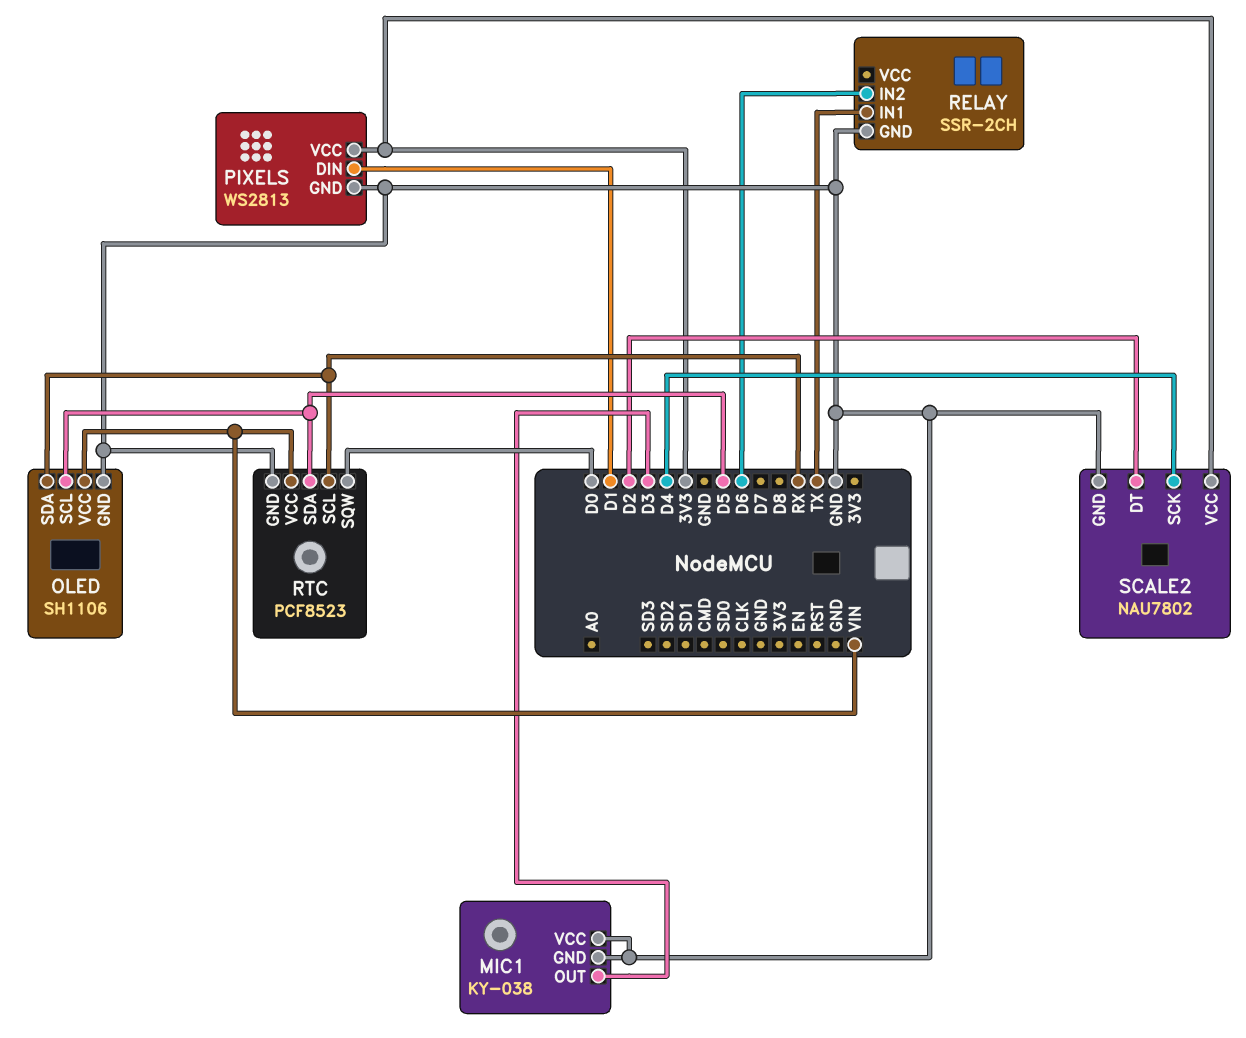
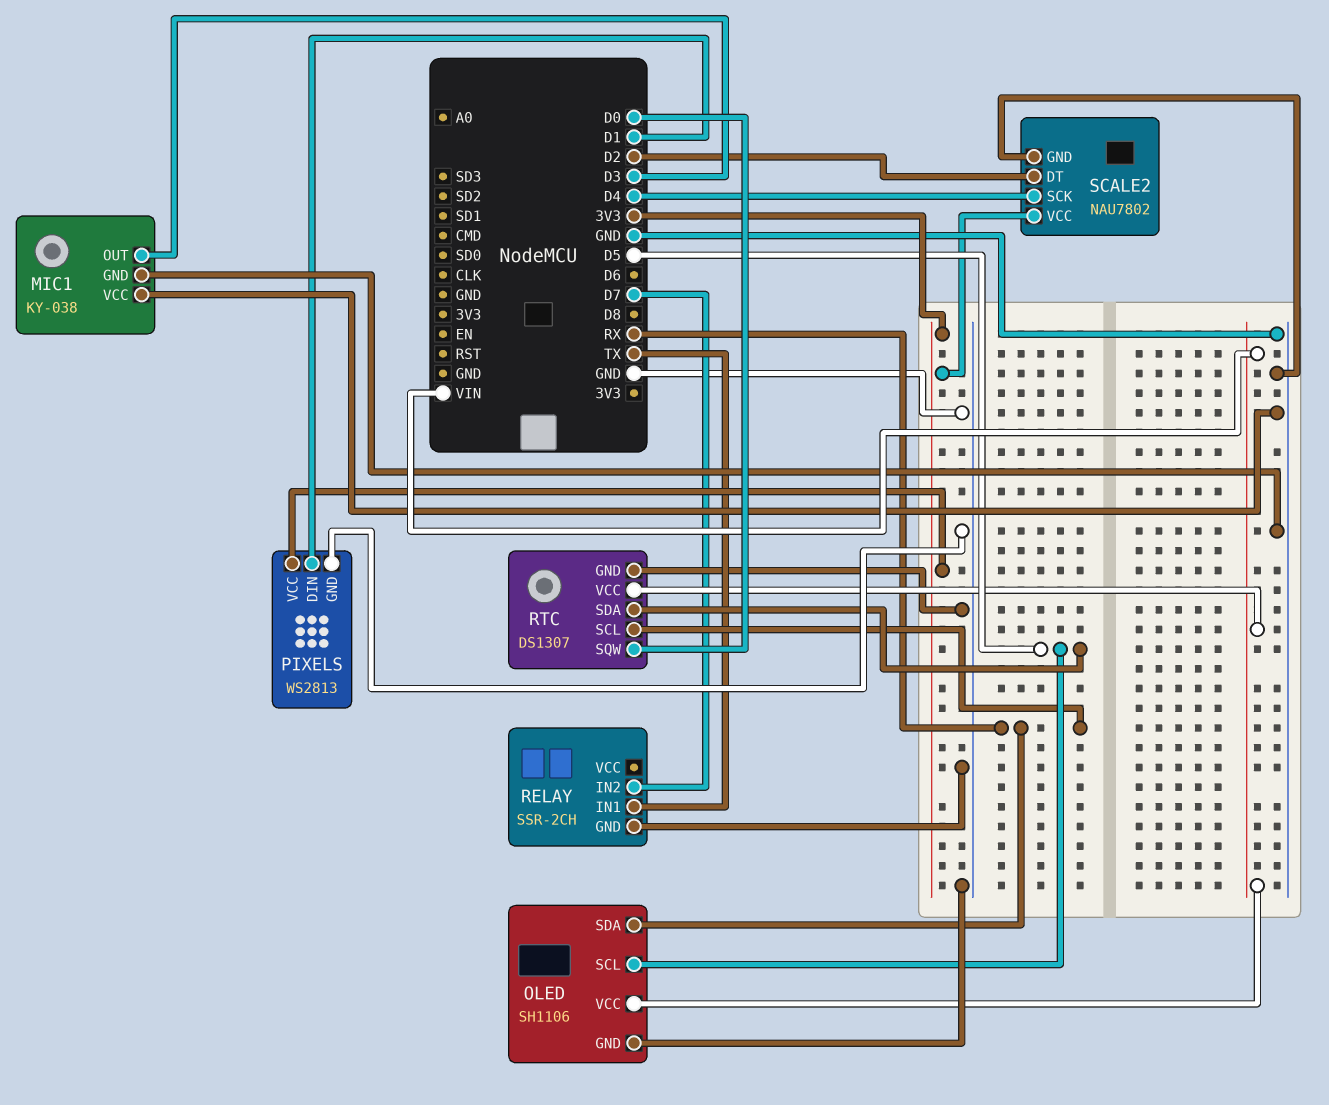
RELAY pin IN2: D6 -> D7
RTC: PCF8523 -> DS1307

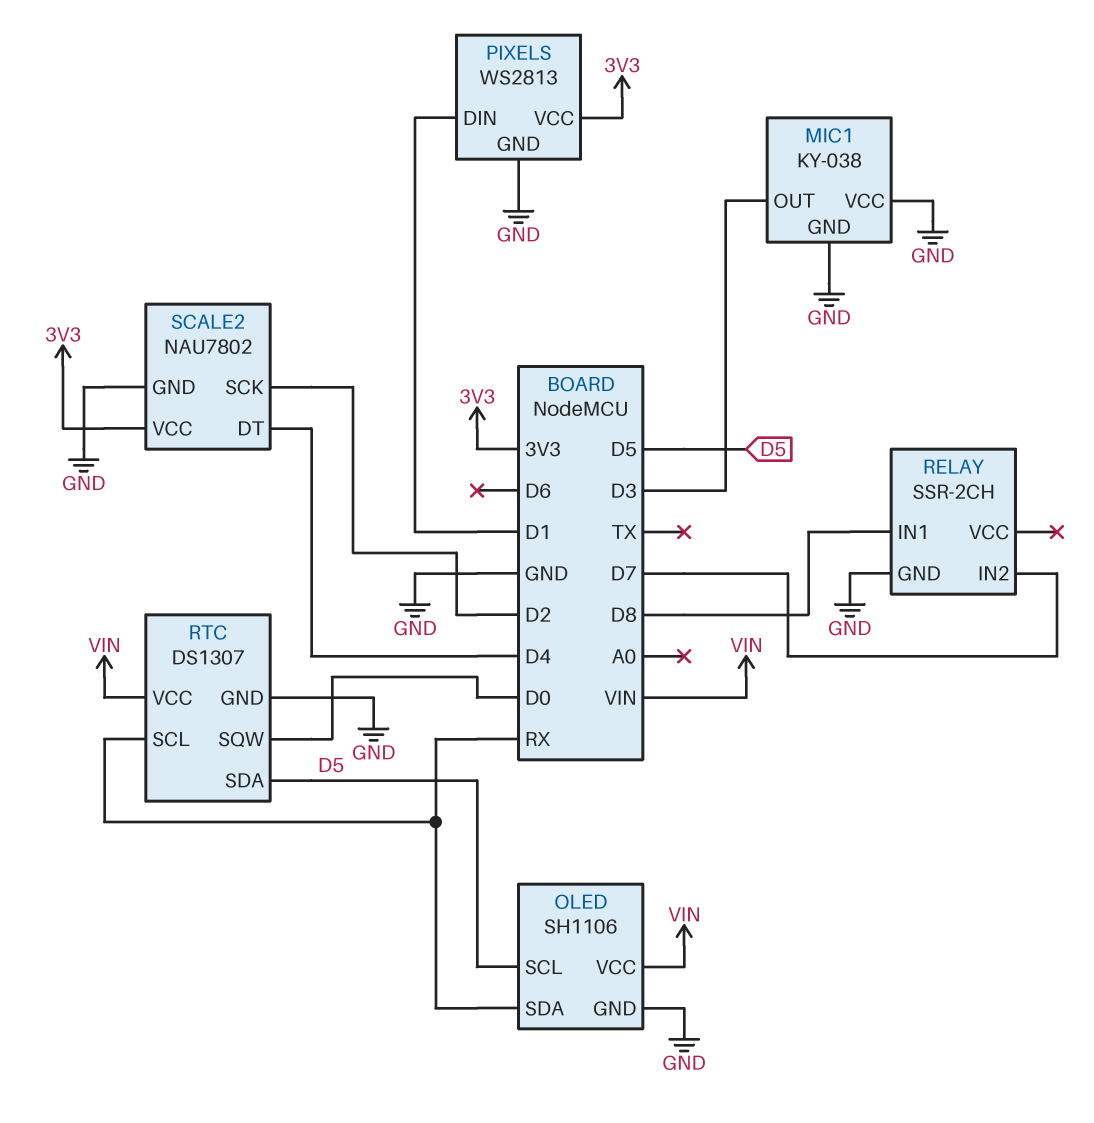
RELAY pin IN1: TX -> D8
SCALE2 pin DT: D2 -> D4
SCALE2 pin SCK: D4 -> D2

